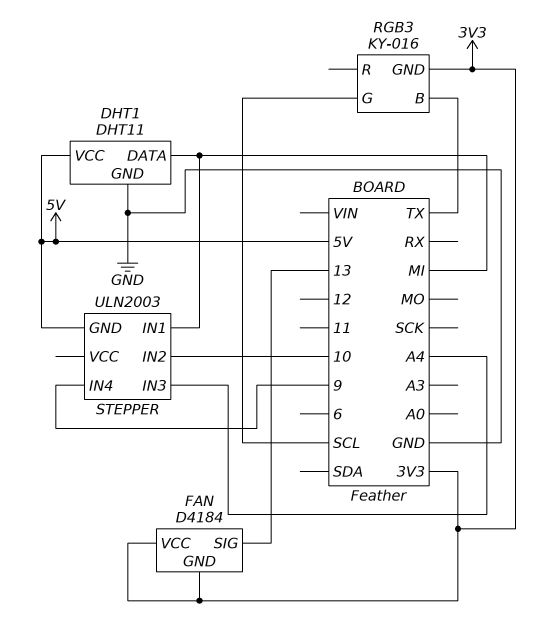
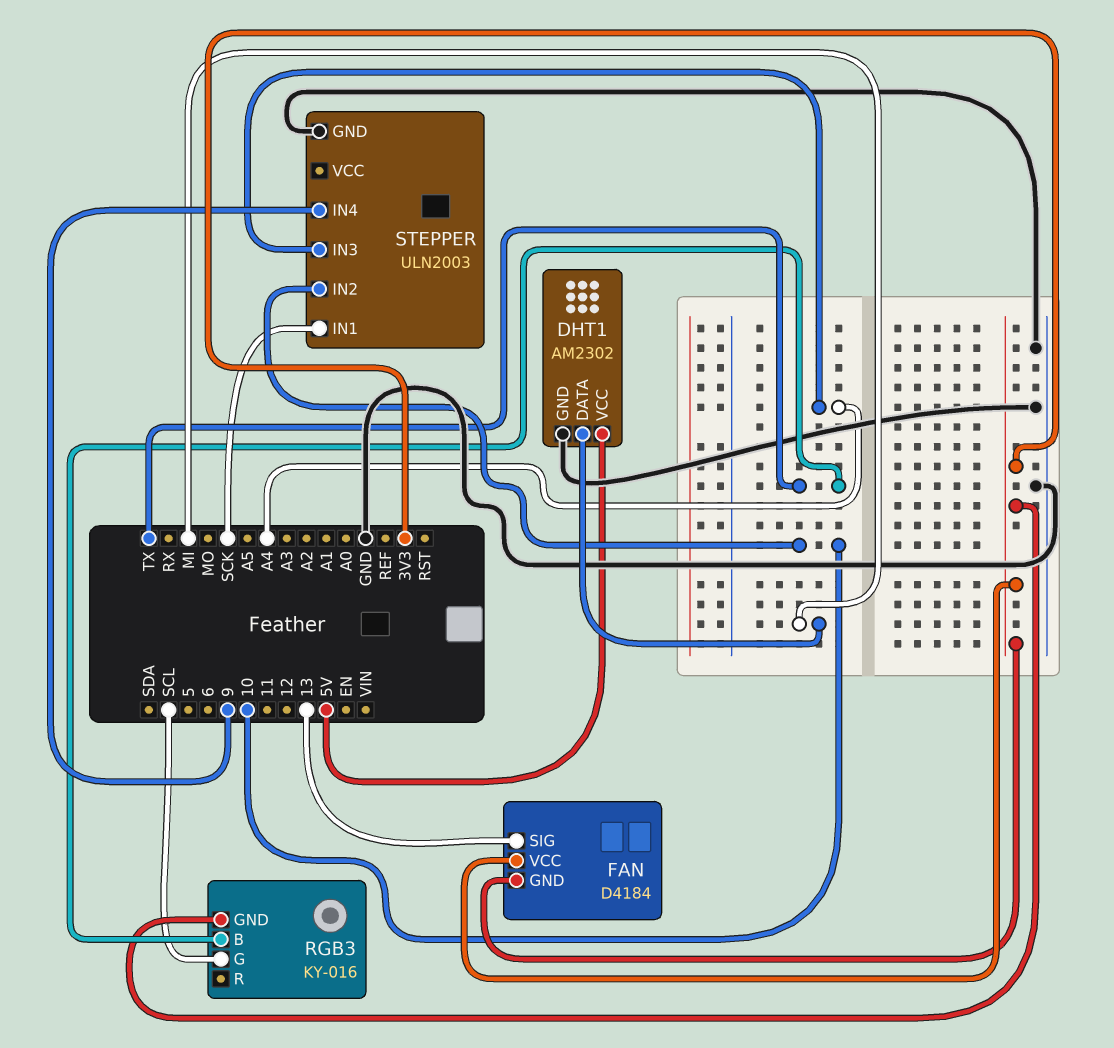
DHT1: DHT11 -> AM2302
STEPPER pin GND: 5V -> GND
STEPPER pin IN1: MI -> SCK

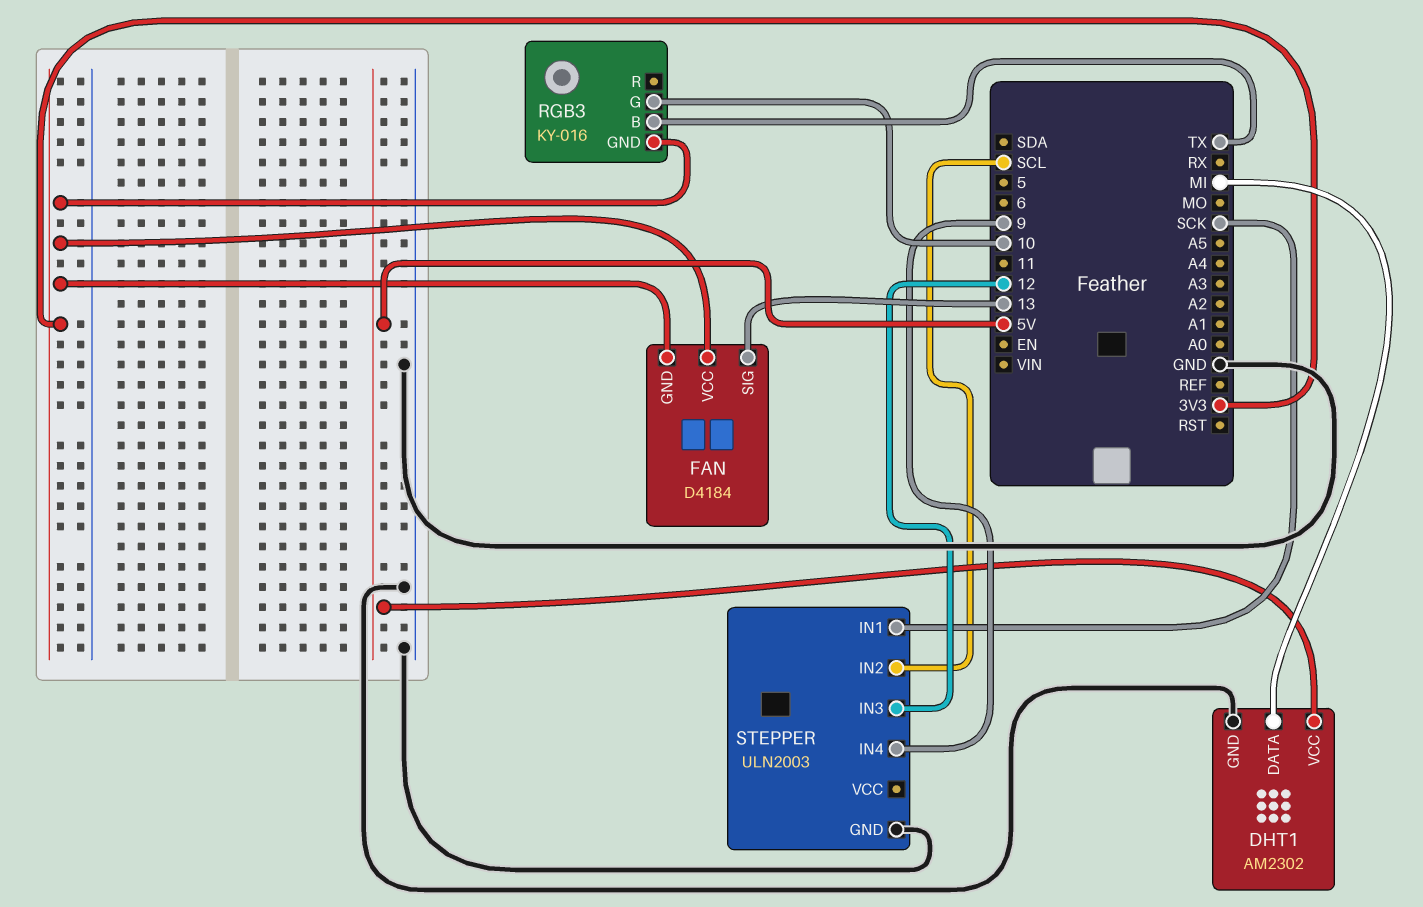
RGB3 pin G: SCL -> 10
STEPPER pin IN2: 10 -> SCL
STEPPER pin IN3: A4 -> 12

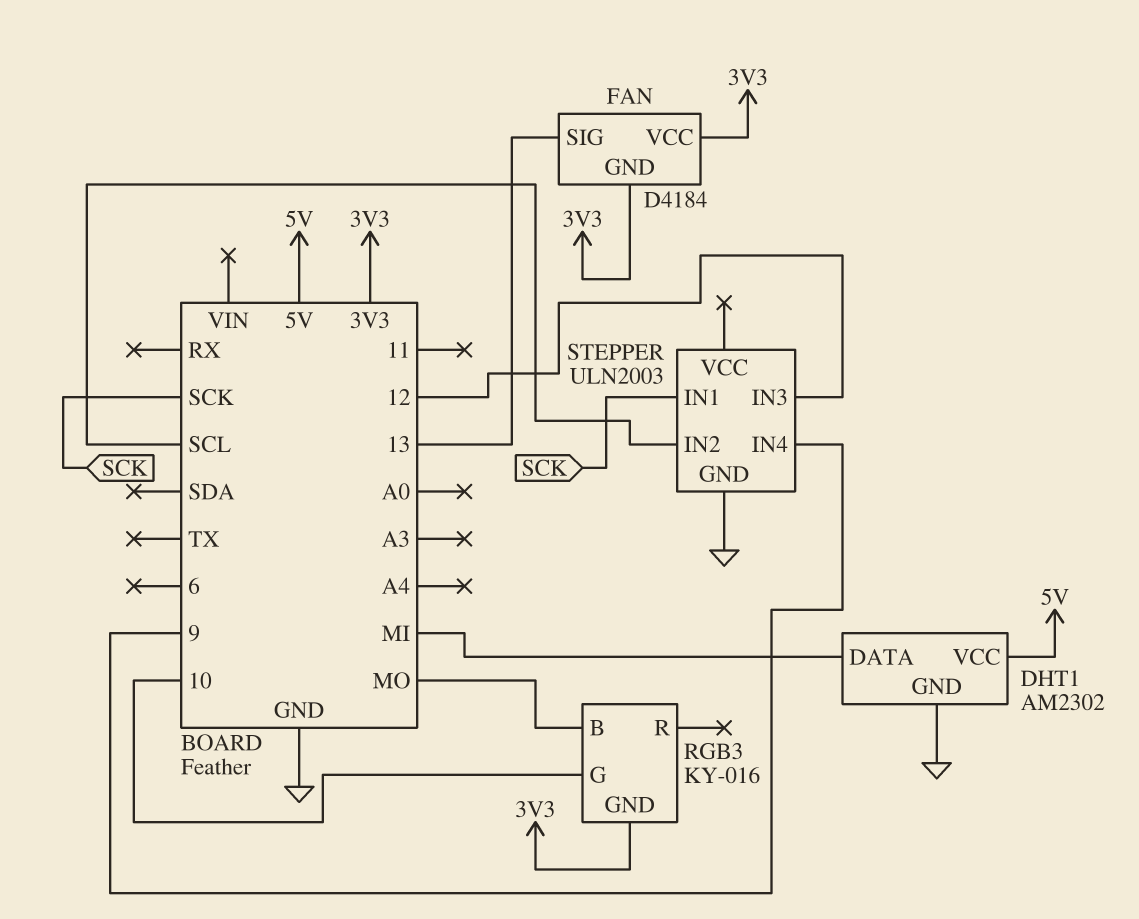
RGB3 pin B: TX -> MO

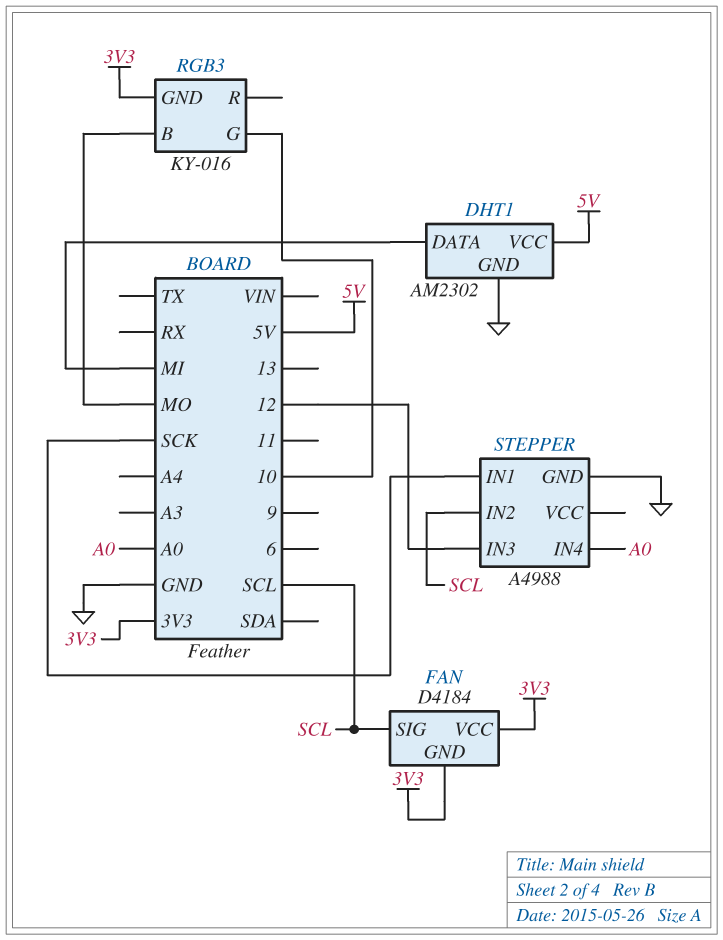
FAN pin SIG: 13 -> SCL
STEPPER: ULN2003 -> A4988
STEPPER pin IN4: 9 -> A0

